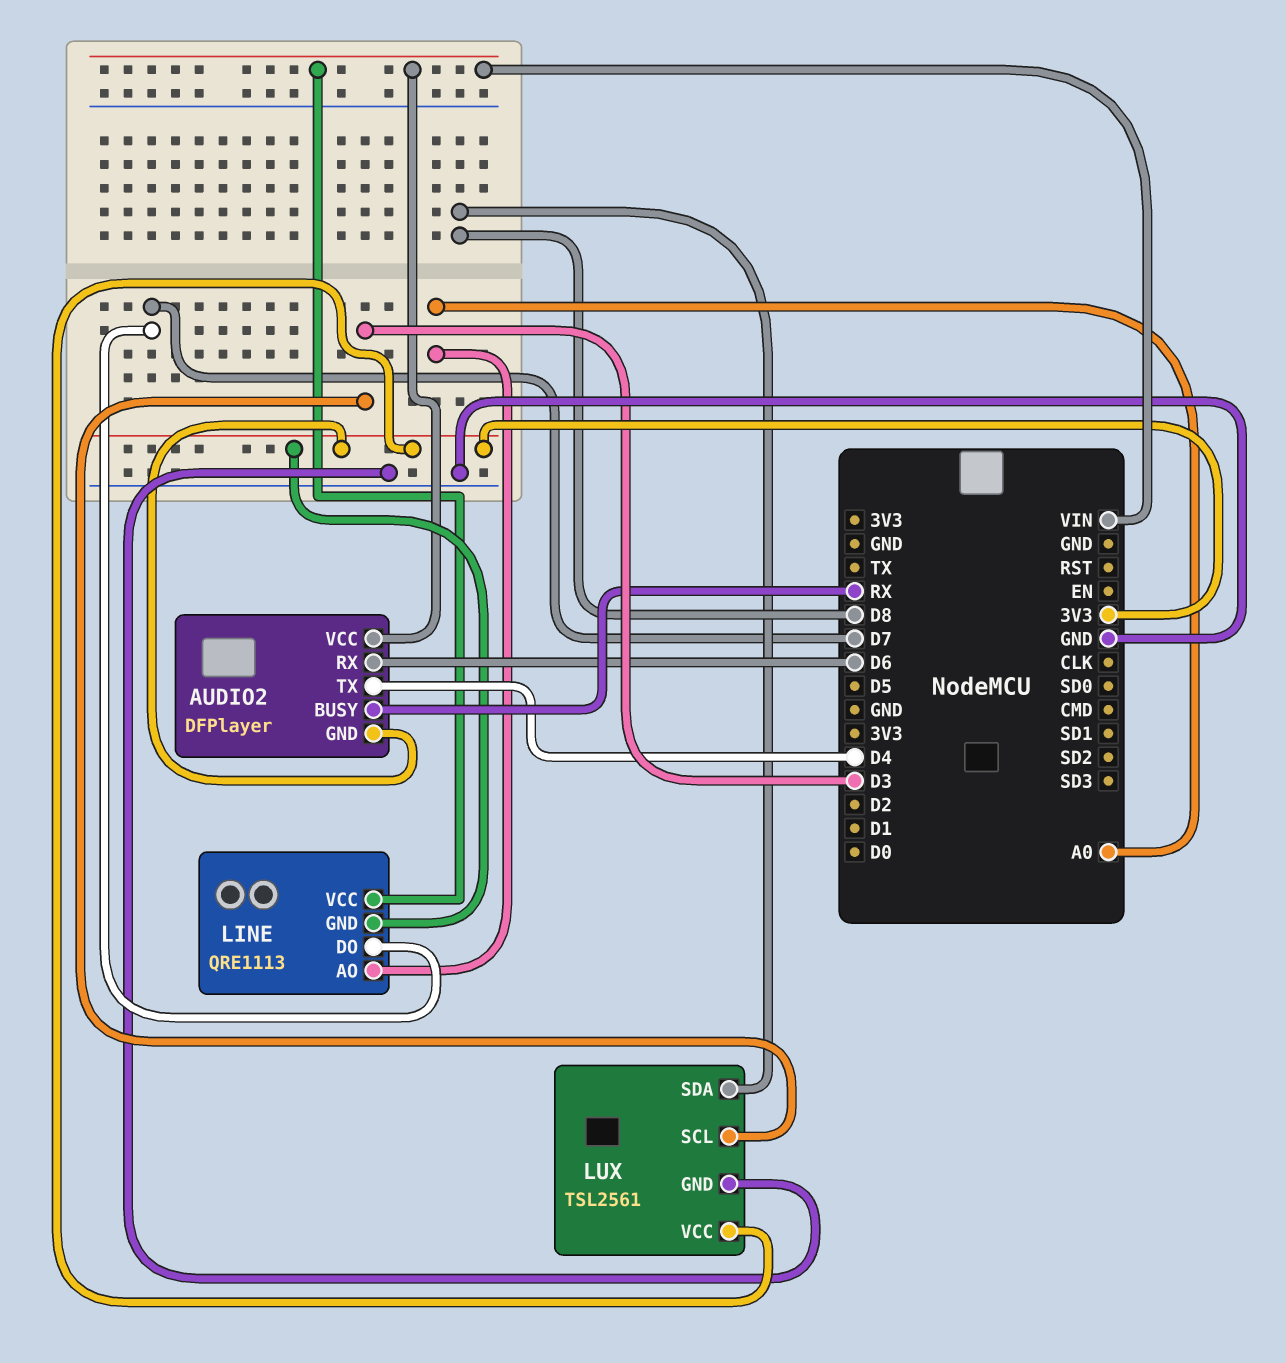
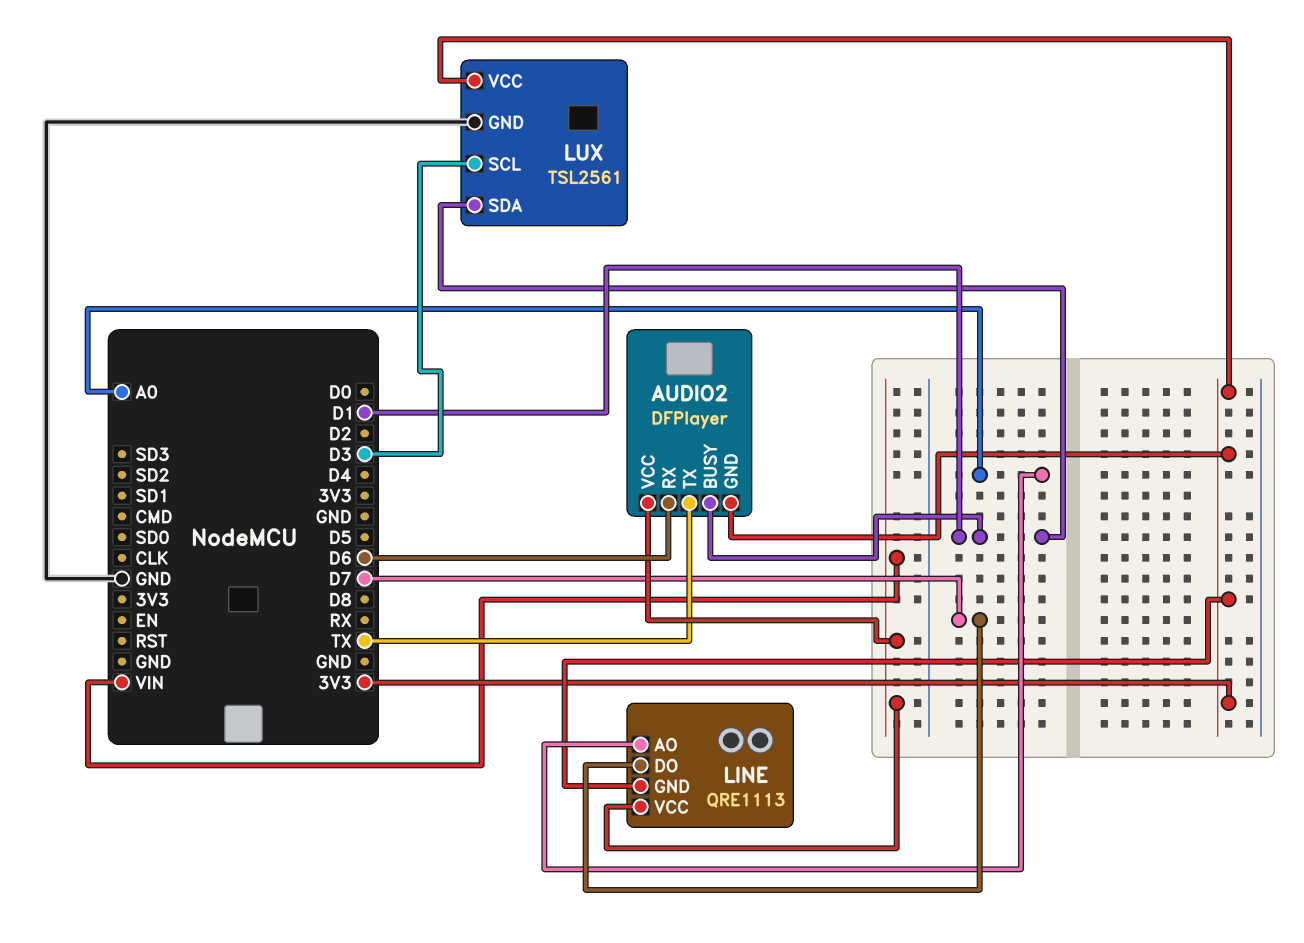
AUDIO2 pin BUSY: RX -> D1
AUDIO2 pin TX: D4 -> TX
LUX pin SDA: D8 -> D1

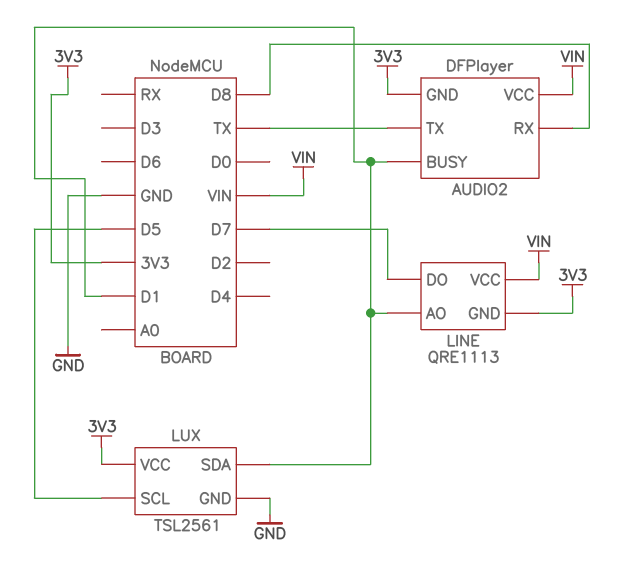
AUDIO2 pin RX: D6 -> D8
LINE pin AO: A0 -> D1
LUX pin SCL: D3 -> D5

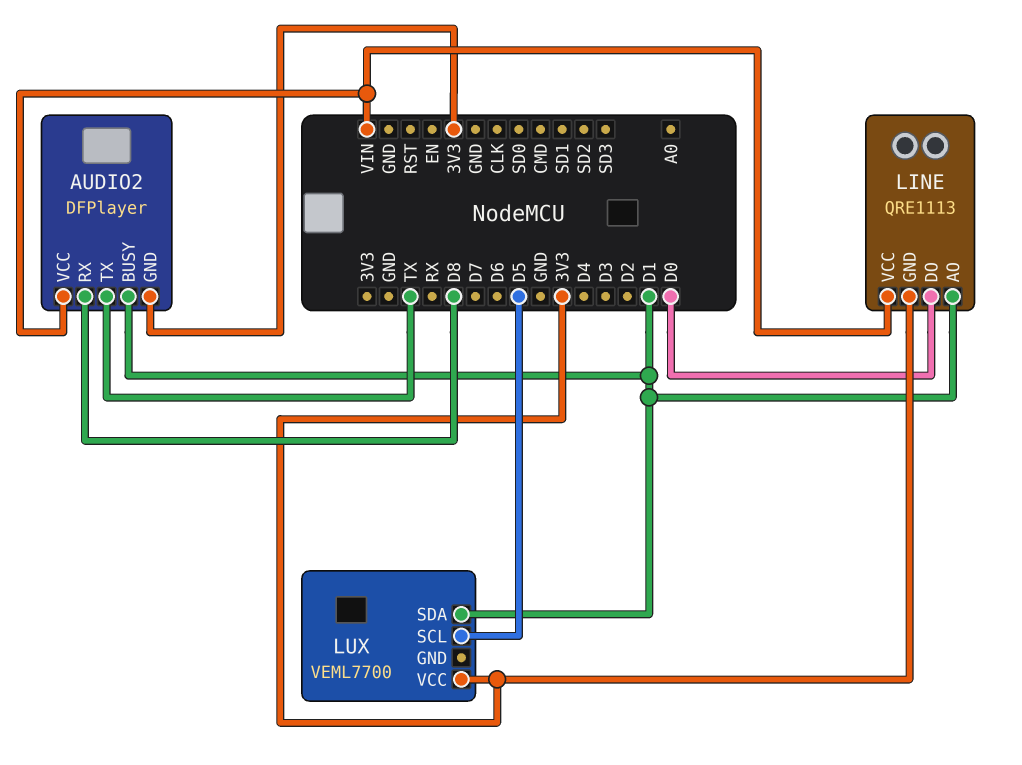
LINE pin DO: D7 -> D0
LUX: TSL2561 -> VEML7700
LUX pin GND: GND -> none

